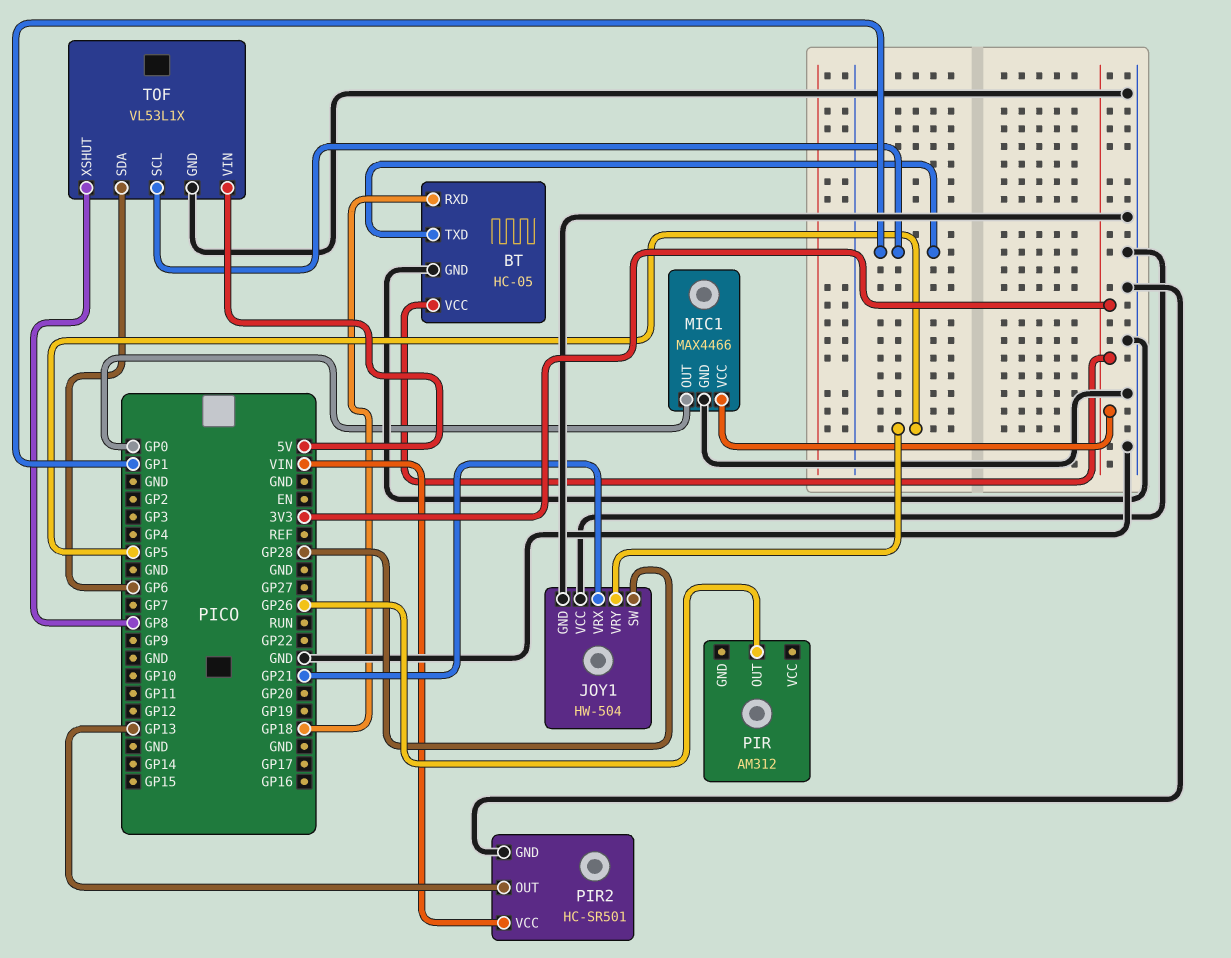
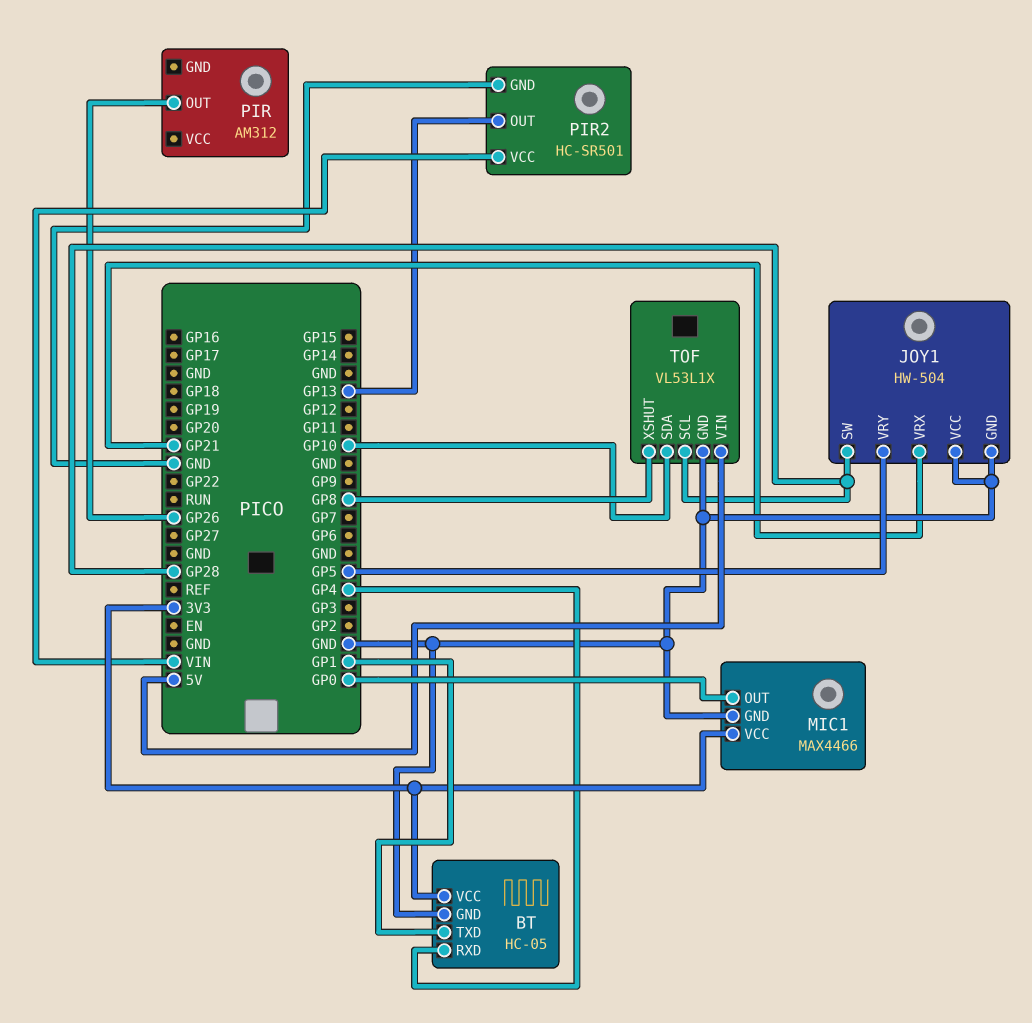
BT pin RXD: GP18 -> GP4
TOF pin SCL: GP1 -> GP28
TOF pin SDA: GP6 -> GP10

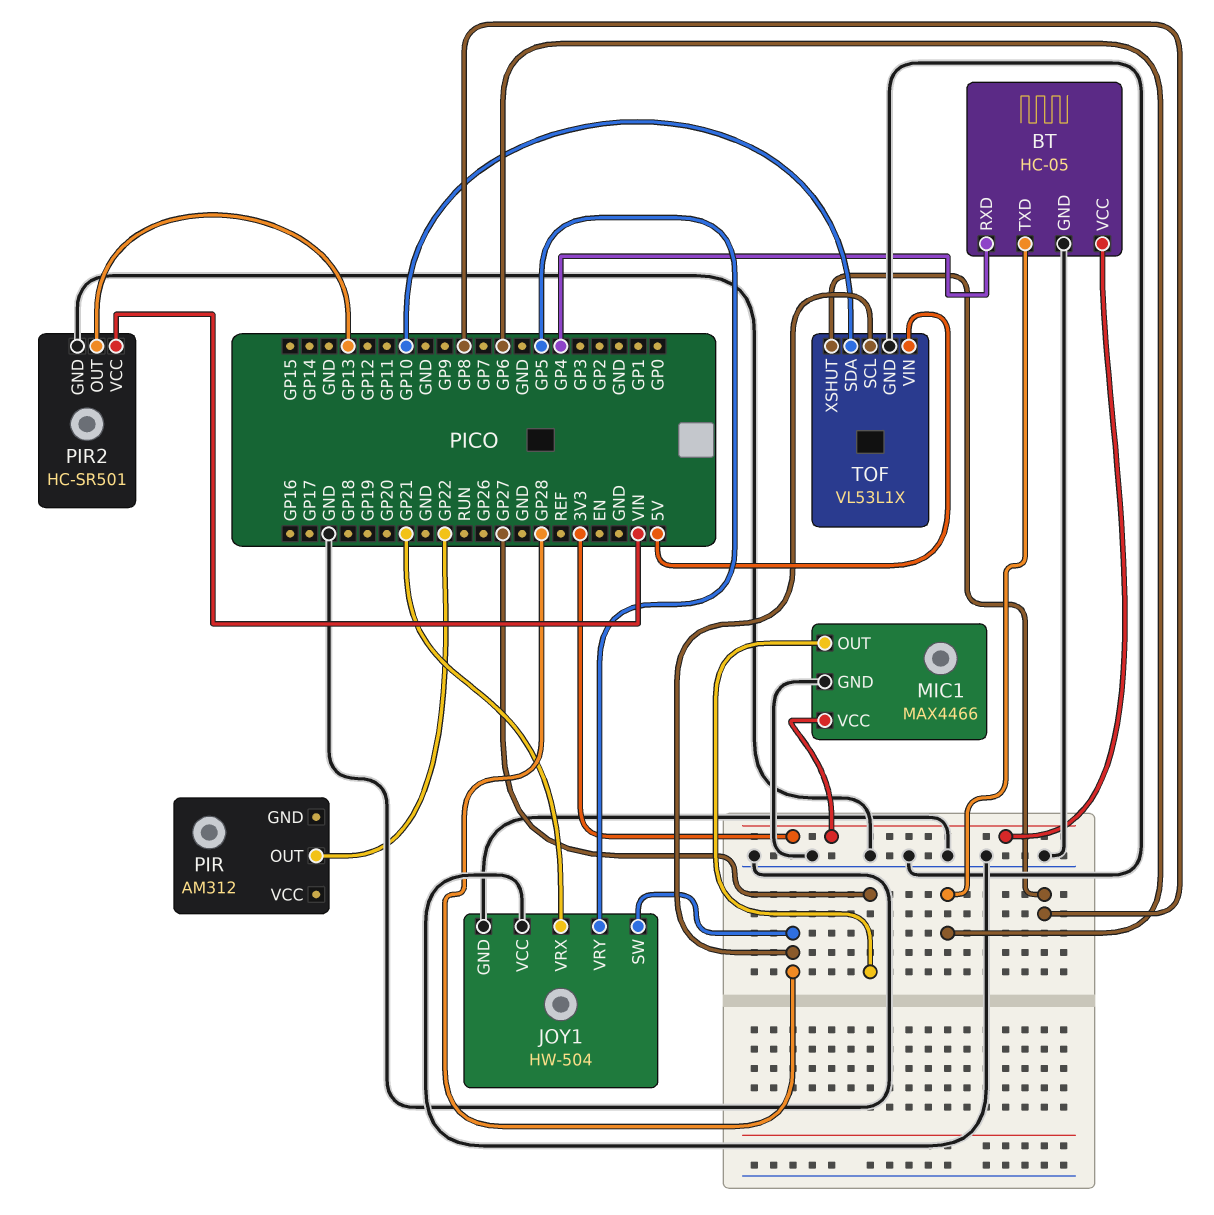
BT pin TXD: GP1 -> GP6
MIC1 pin OUT: GP0 -> GP27
PIR pin OUT: GP26 -> GP22

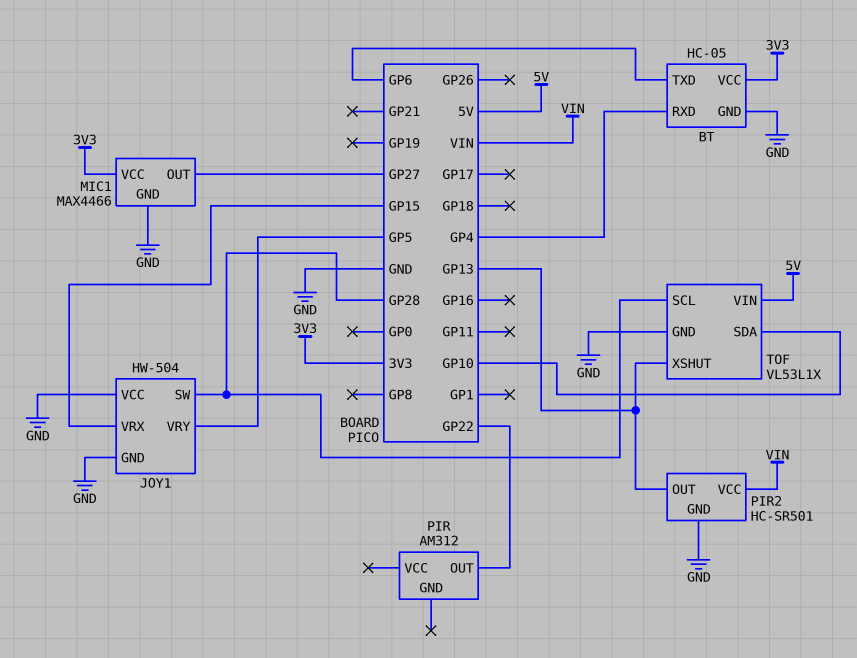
JOY1 pin VRX: GP21 -> GP15
TOF pin XSHUT: GP8 -> GP13

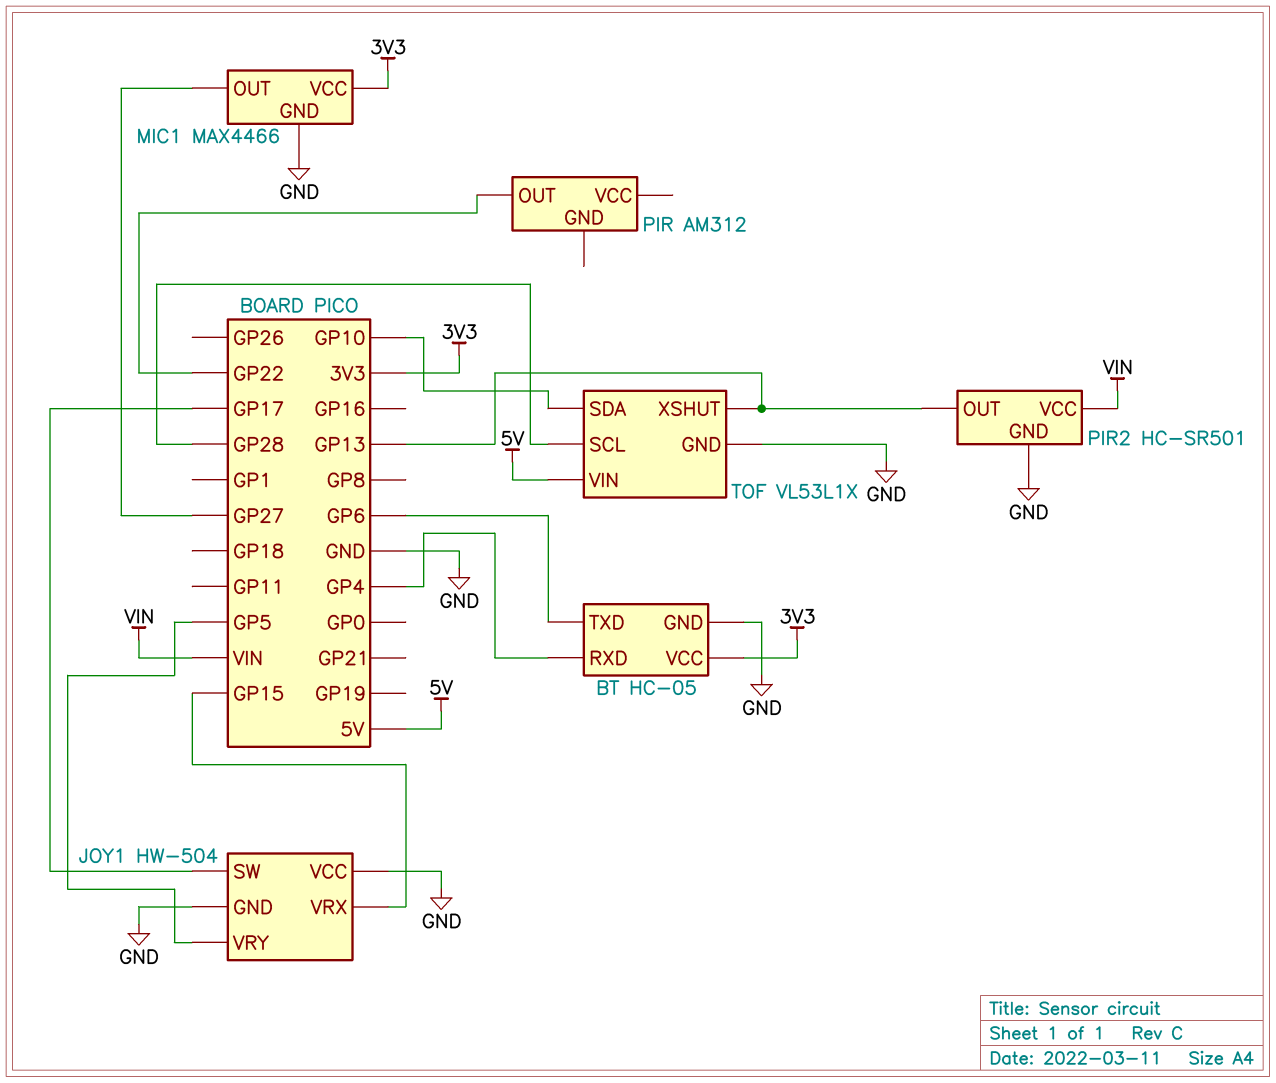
JOY1 pin SW: GP28 -> GP17

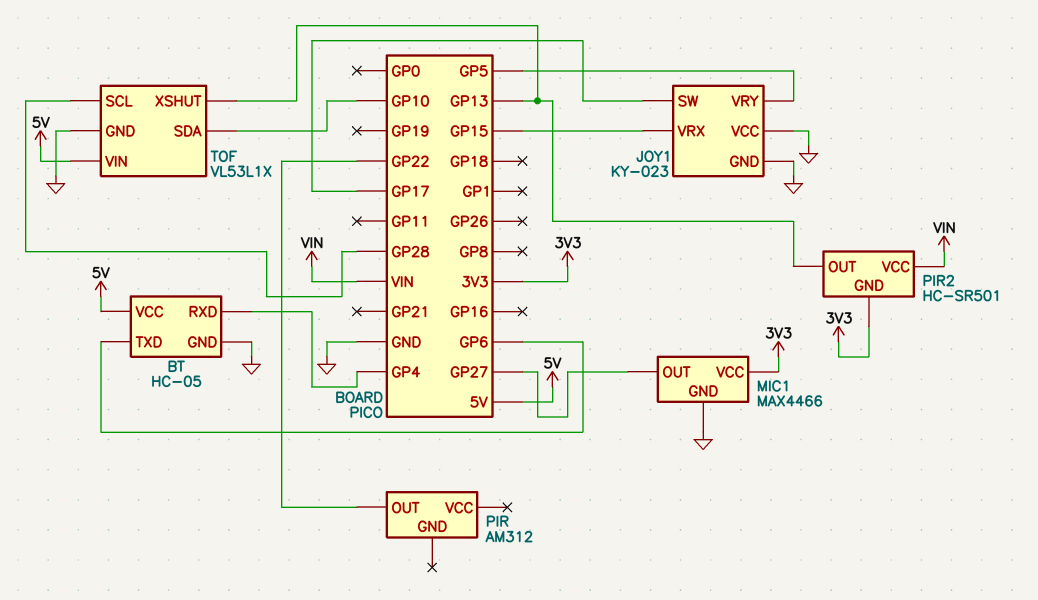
BT pin VCC: 3V3 -> 5V
JOY1: HW-504 -> KY-023
PIR2 pin GND: GND -> 3V3

